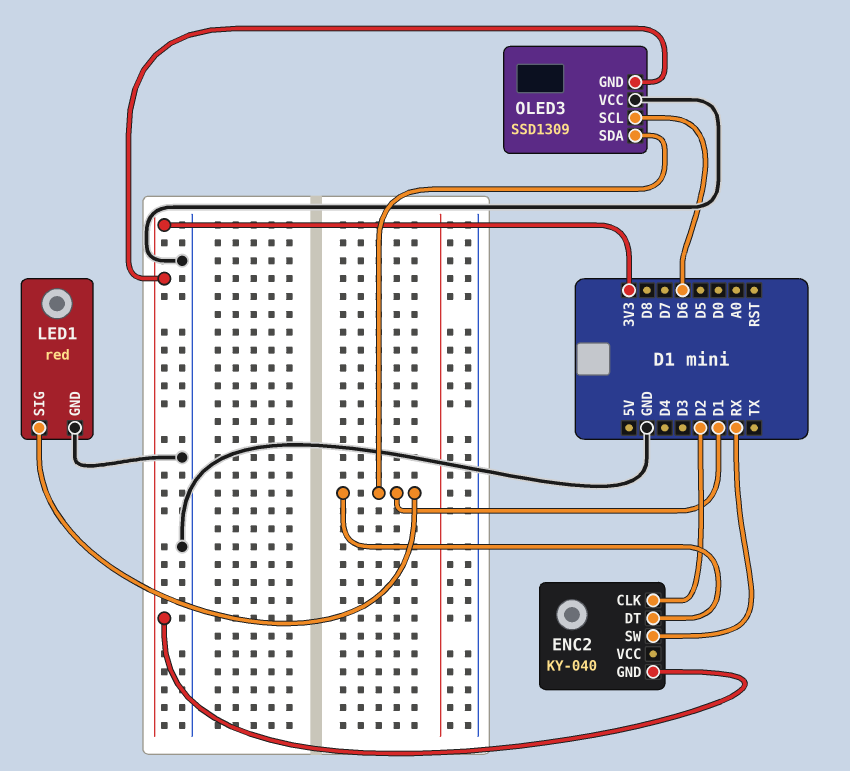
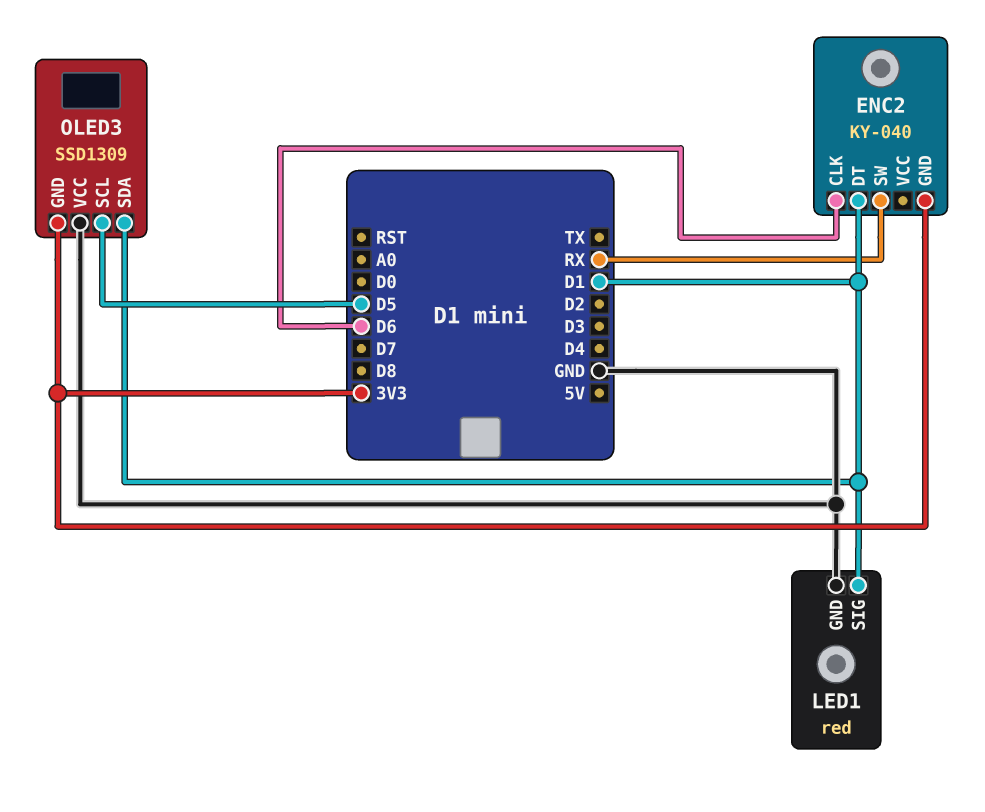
ENC2 pin CLK: D2 -> D6
OLED3 pin SCL: D6 -> D5

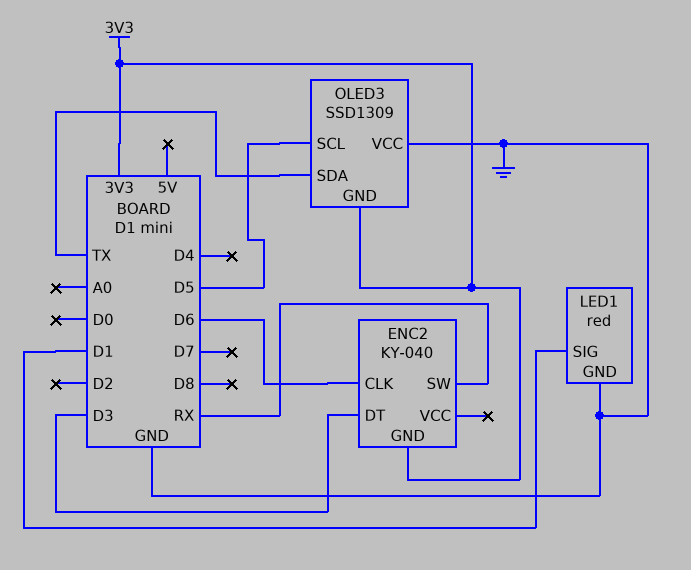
ENC2 pin DT: D1 -> D3
OLED3 pin SDA: D1 -> TX

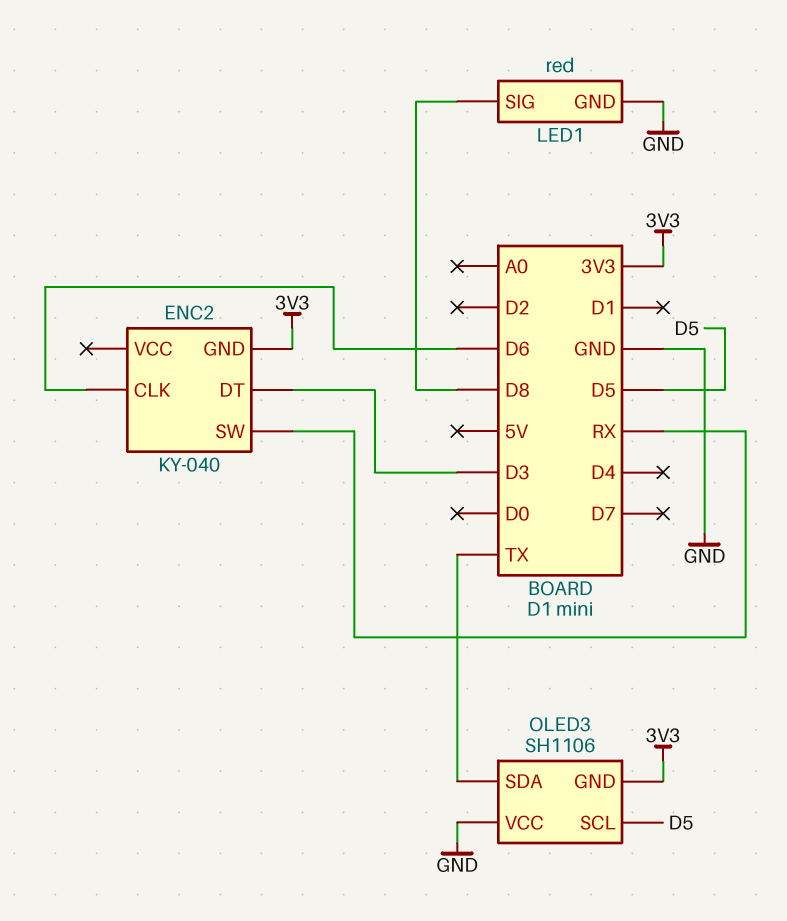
LED1 pin SIG: D1 -> D8
OLED3: SSD1309 -> SH1106

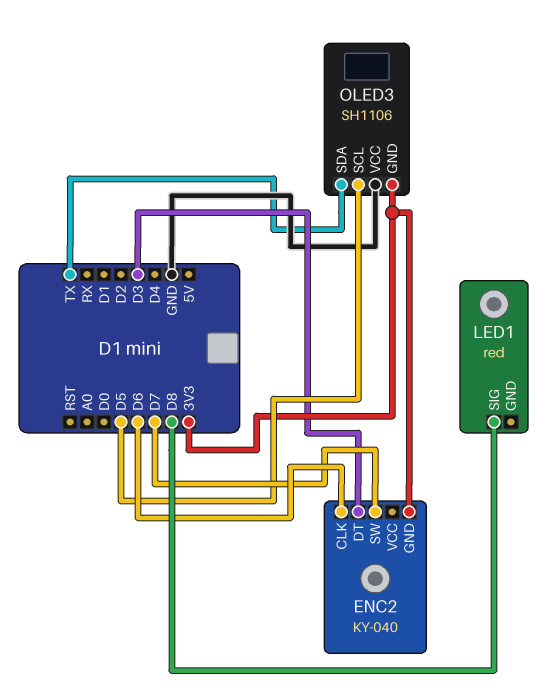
ENC2 pin SW: RX -> D7
LED1 pin GND: GND -> none

